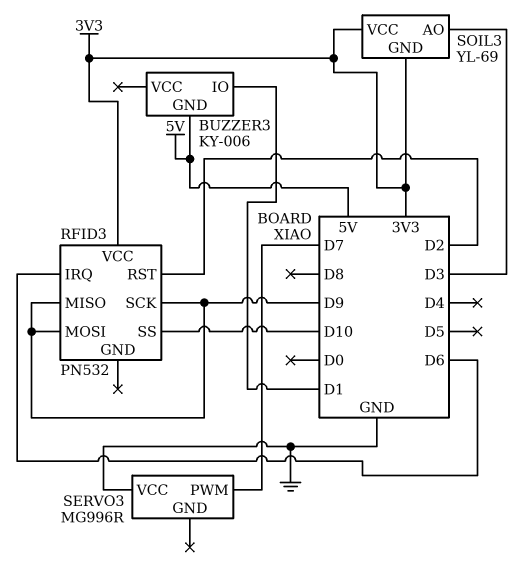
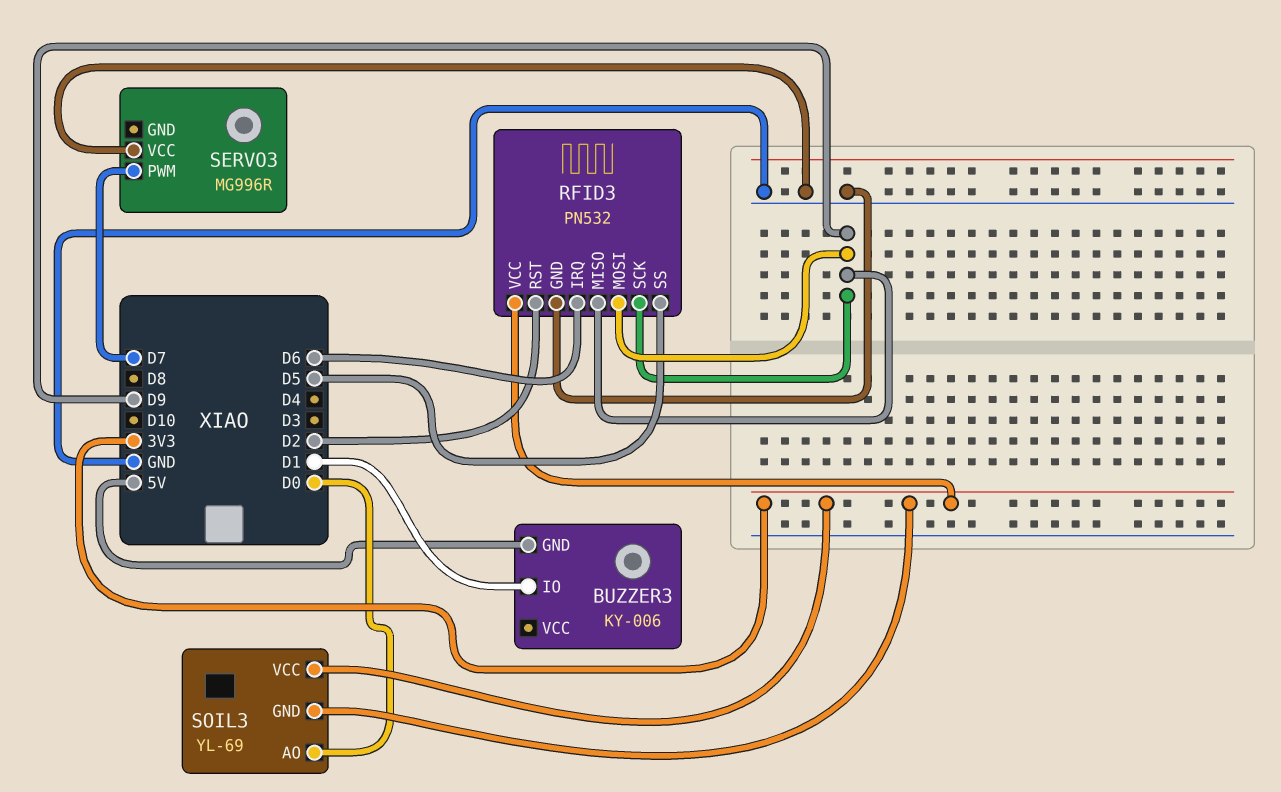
RFID3 pin GND: none -> GND
RFID3 pin SS: D10 -> D5
SOIL3 pin AO: D3 -> D0

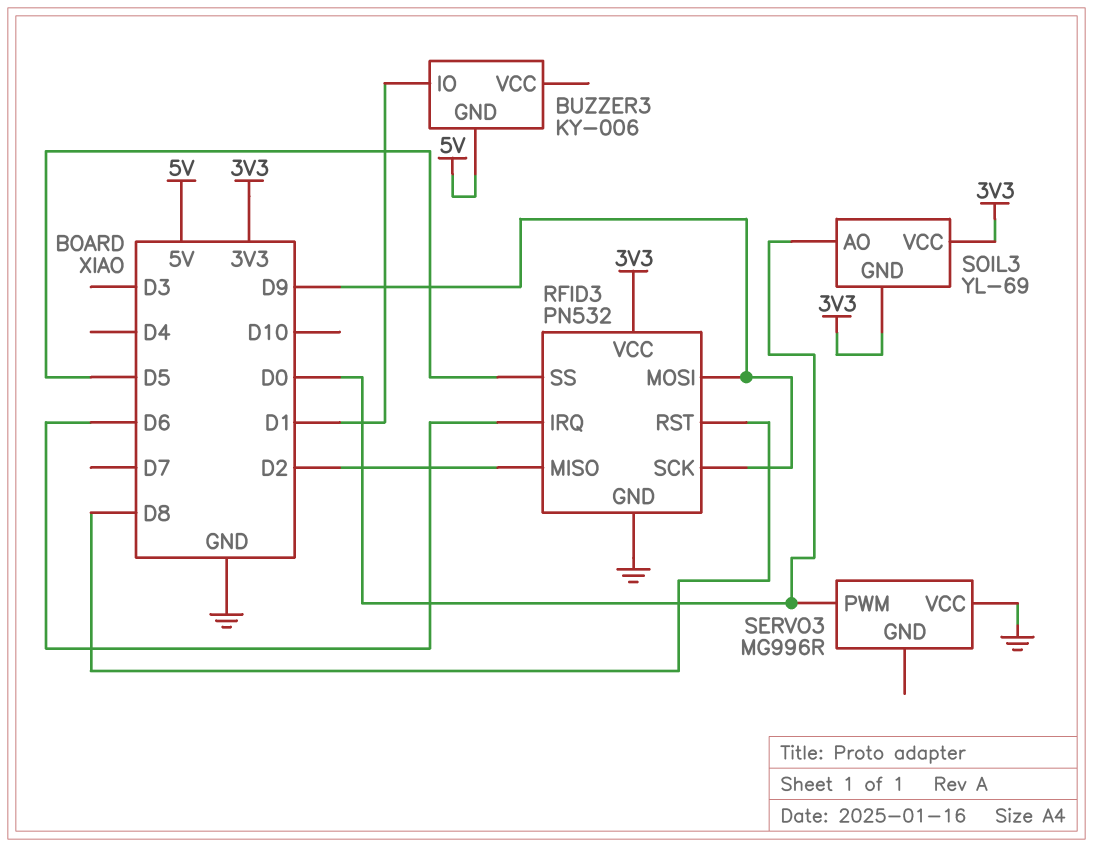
RFID3 pin MISO: D9 -> D2
RFID3 pin RST: D2 -> D8
SERVO3 pin PWM: D7 -> D0

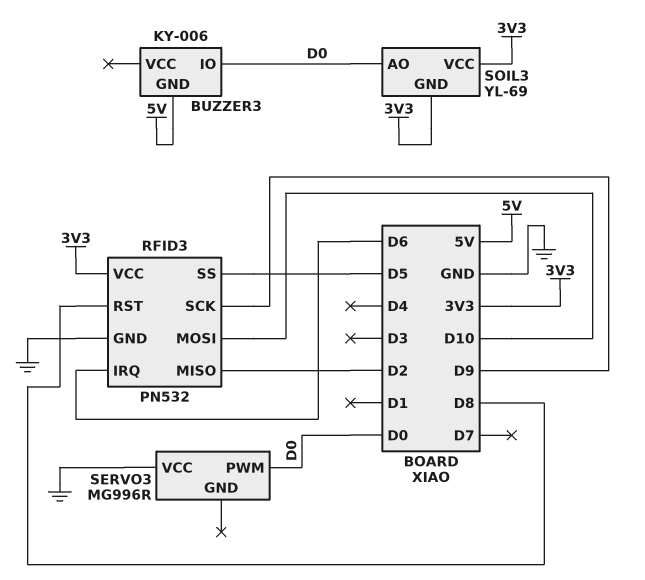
BUZZER3 pin IO: D1 -> D0
RFID3 pin MOSI: D9 -> D10

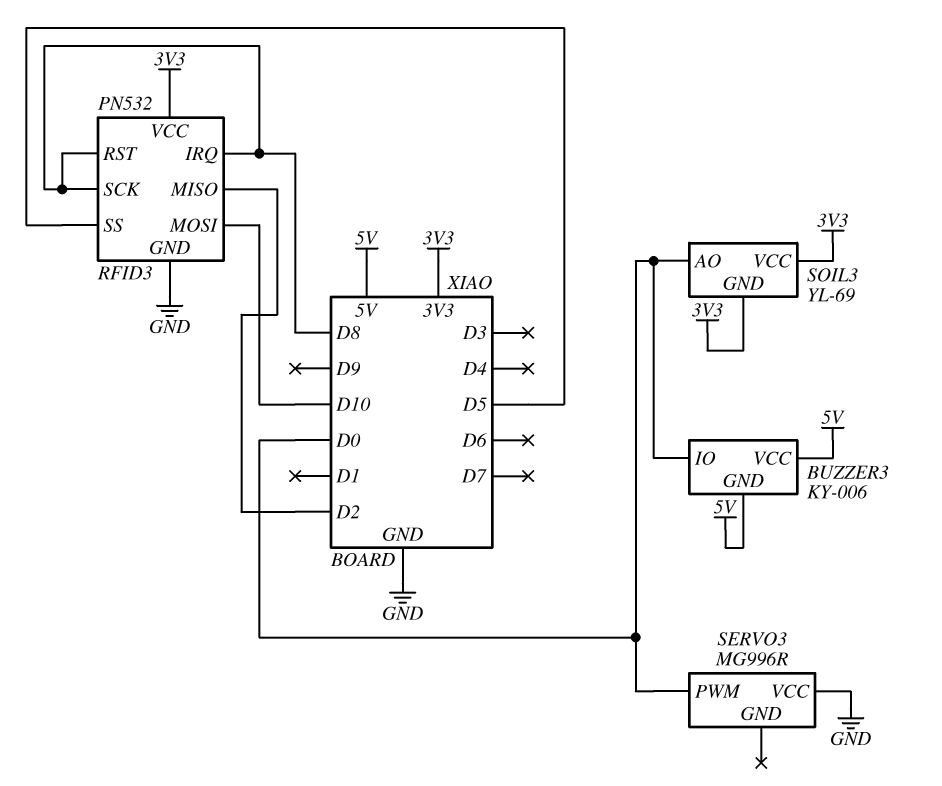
BUZZER3 pin VCC: none -> 5V
RFID3 pin IRQ: D6 -> D8
RFID3 pin SCK: D9 -> D8

